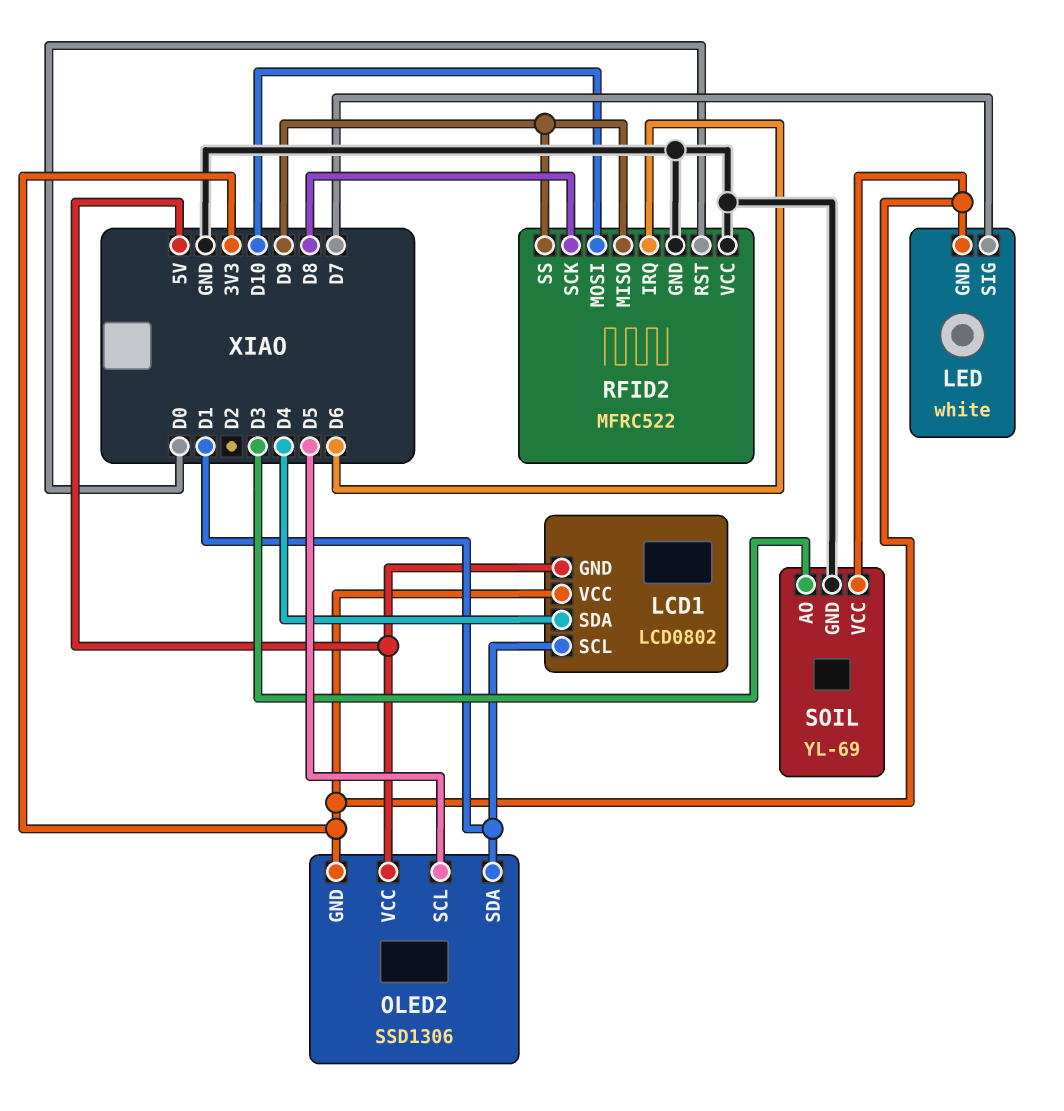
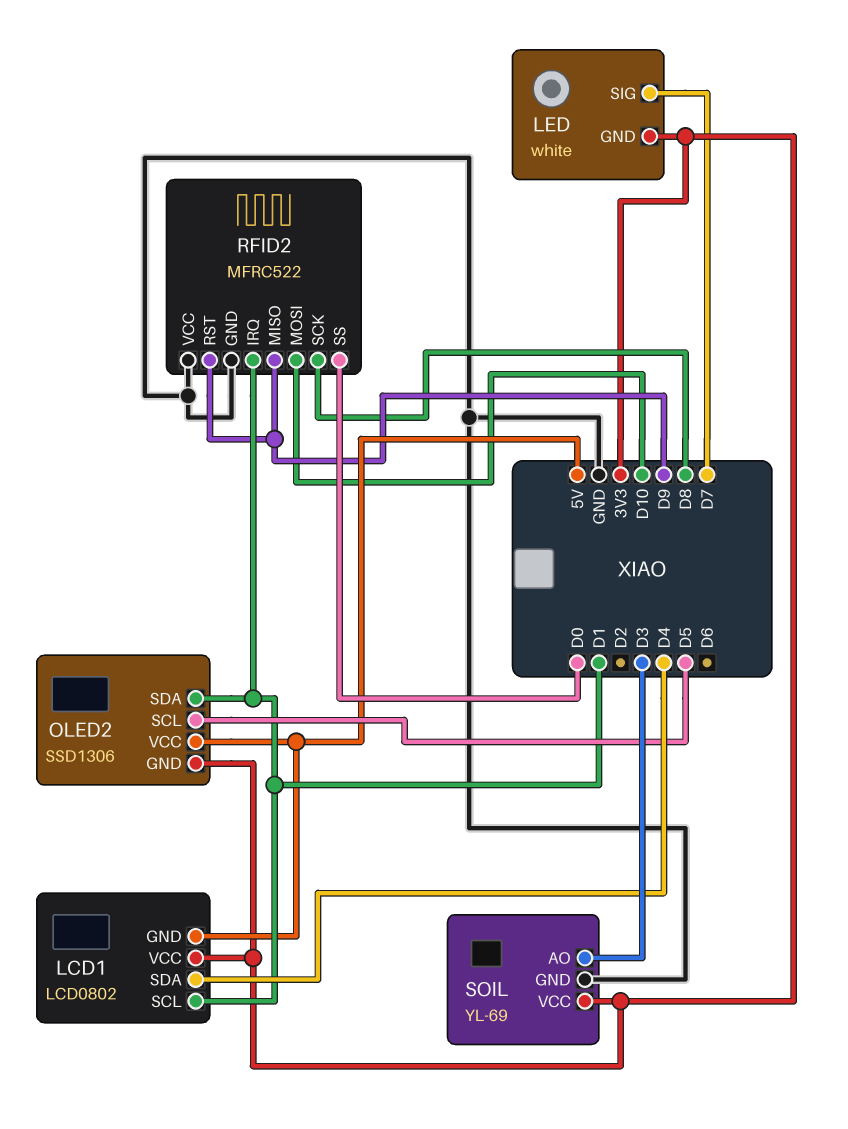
RFID2 pin IRQ: D6 -> D1
RFID2 pin RST: D0 -> D9
RFID2 pin SS: D9 -> D0

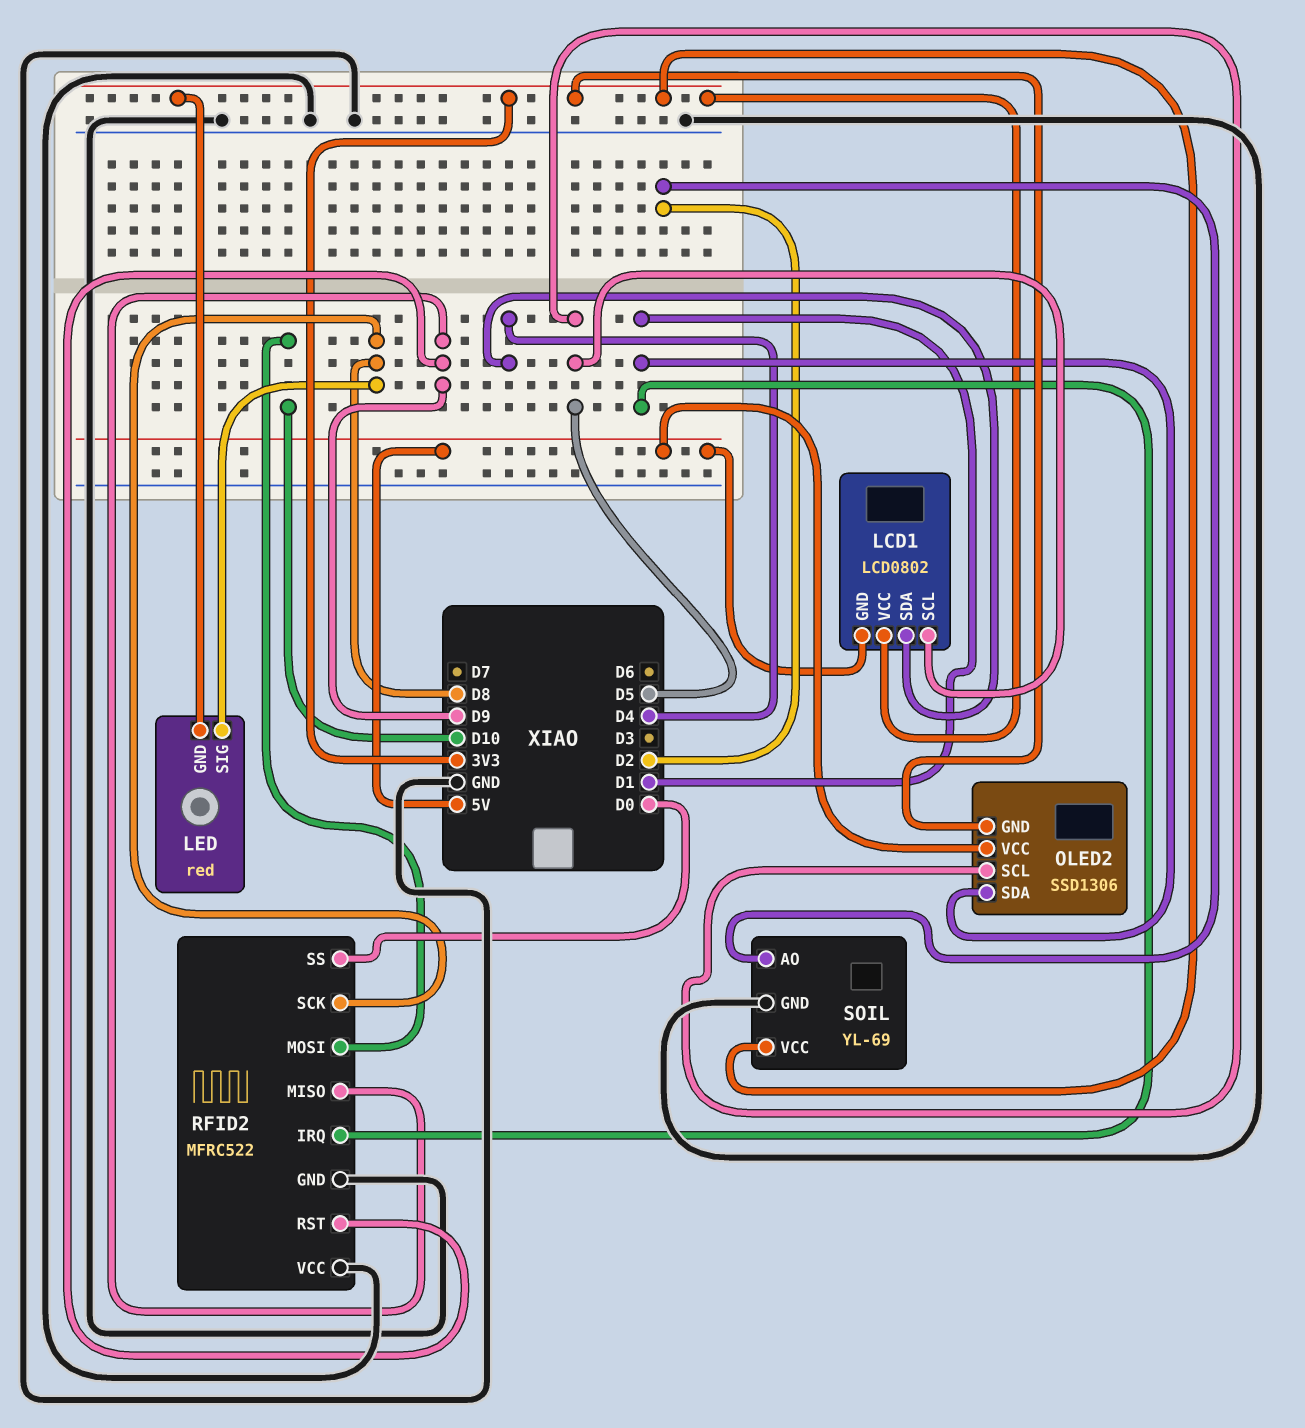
LCD1 pin SCL: D1 -> D5
LED: white -> red
LED pin SIG: D7 -> D8
SOIL pin AO: D3 -> D2

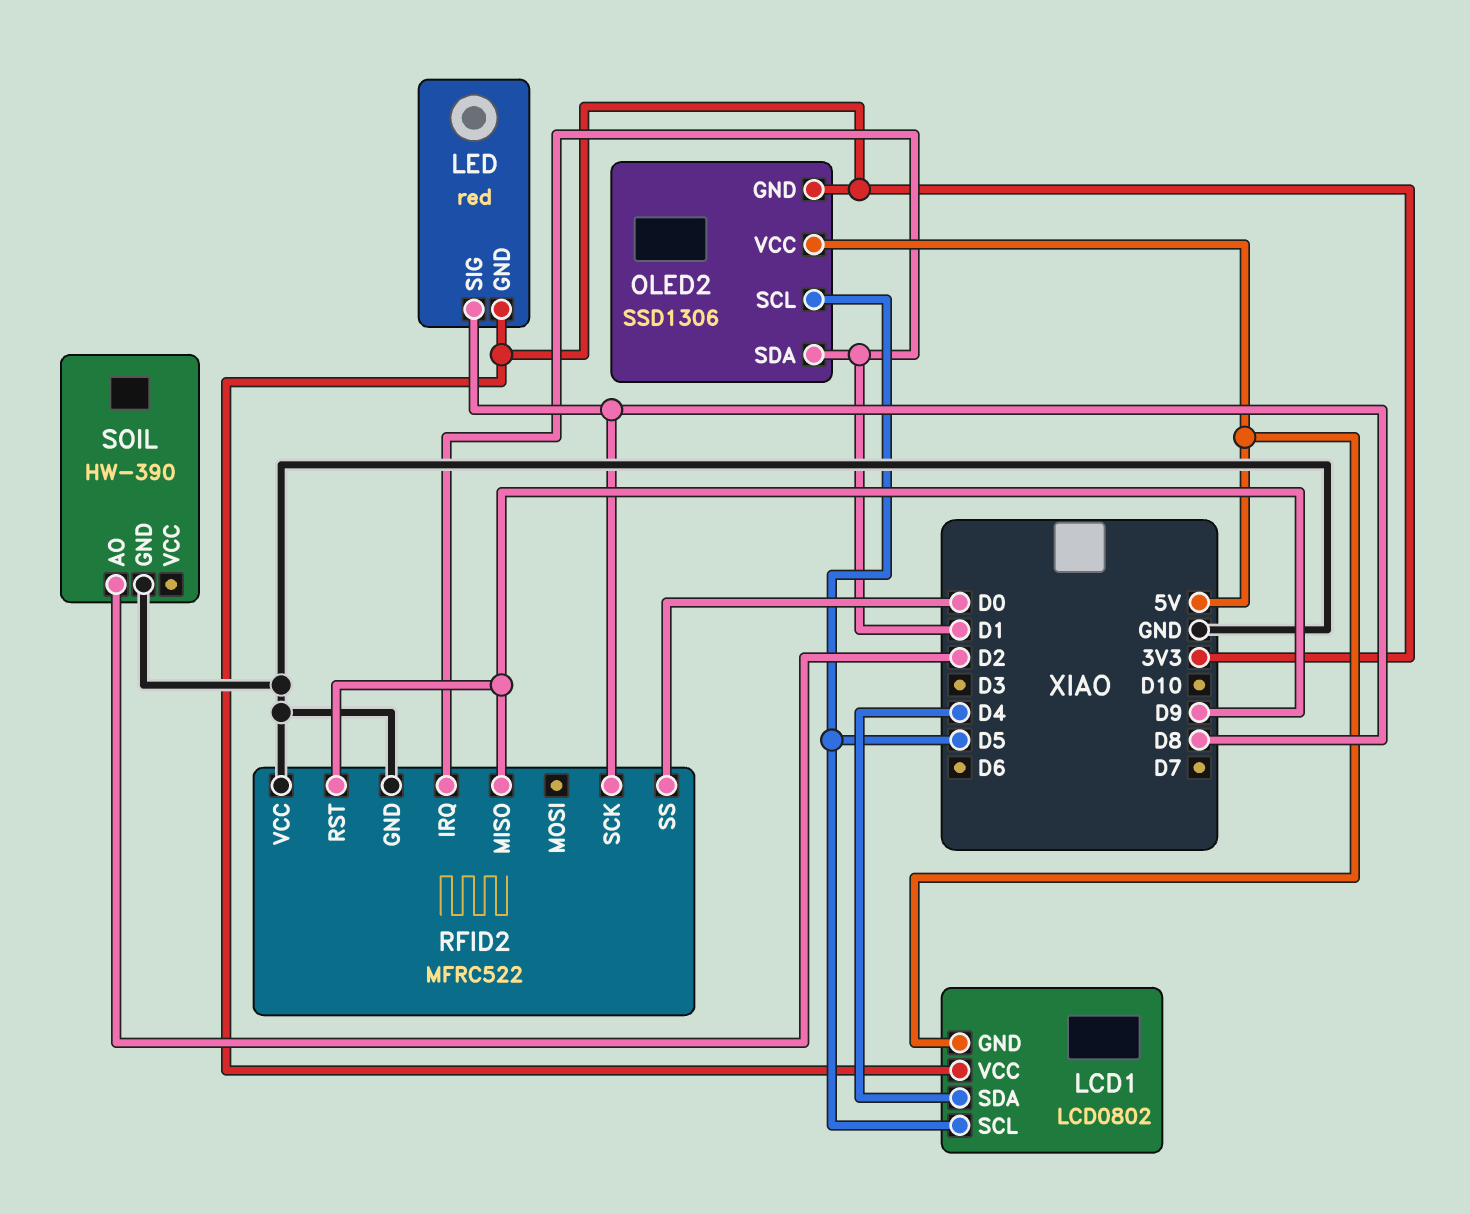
RFID2 pin MOSI: D10 -> none
SOIL: YL-69 -> HW-390
SOIL pin VCC: 3V3 -> none

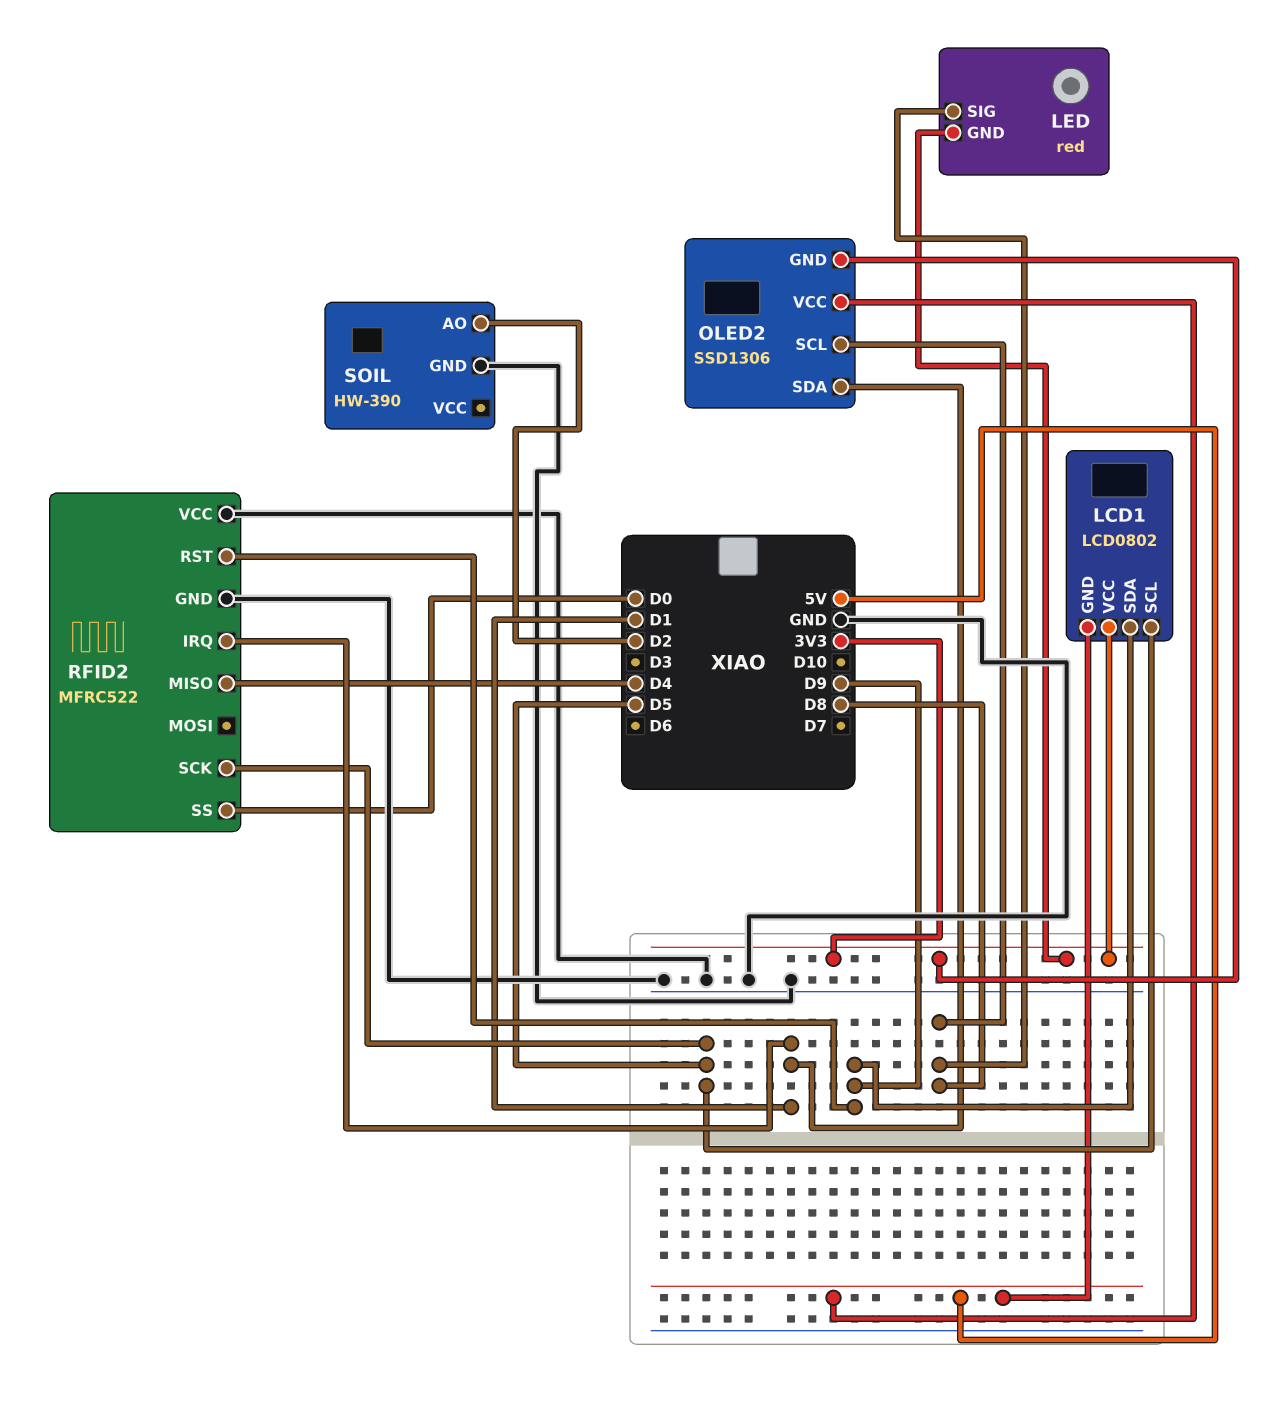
LCD1 pin SDA: D4 -> D9
OLED2 pin SCL: D5 -> D8
RFID2 pin MISO: D9 -> D4
RFID2 pin SCK: D8 -> D5

